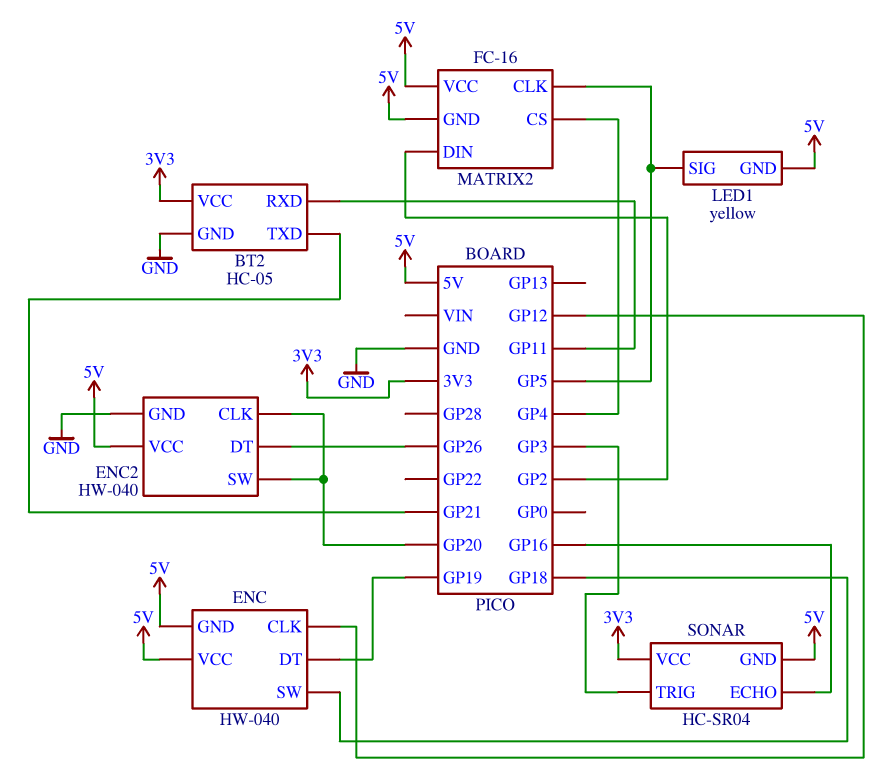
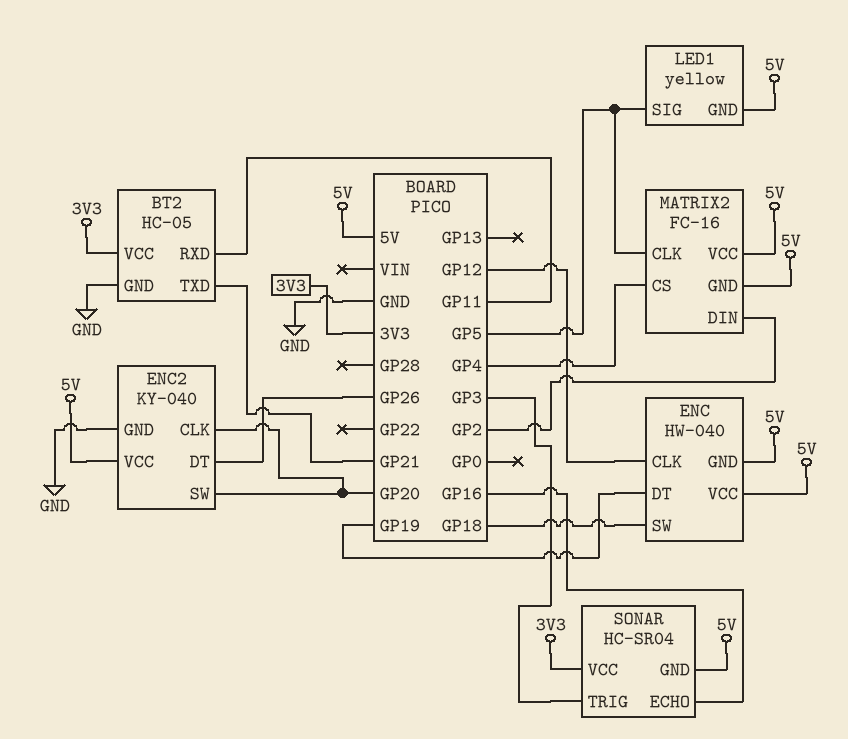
ENC2: HW-040 -> KY-040

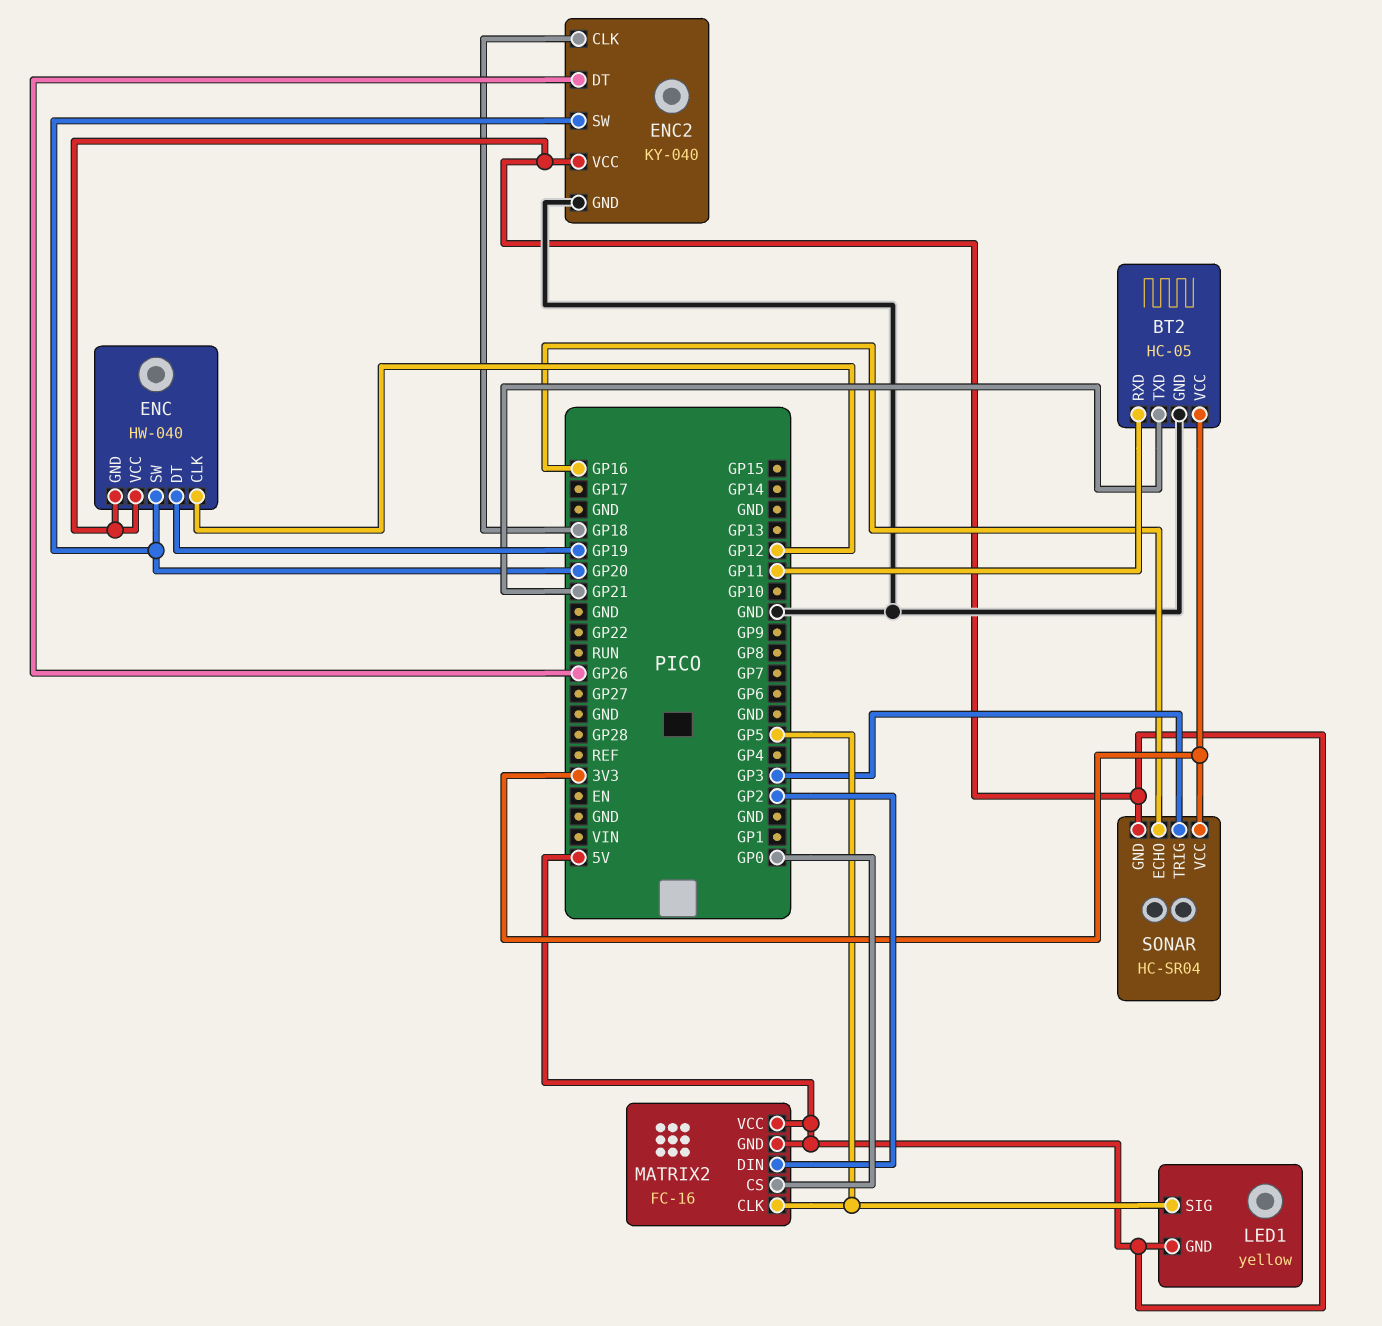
ENC pin SW: GP18 -> GP20
ENC2 pin CLK: GP20 -> GP18
MATRIX2 pin CS: GP4 -> GP0

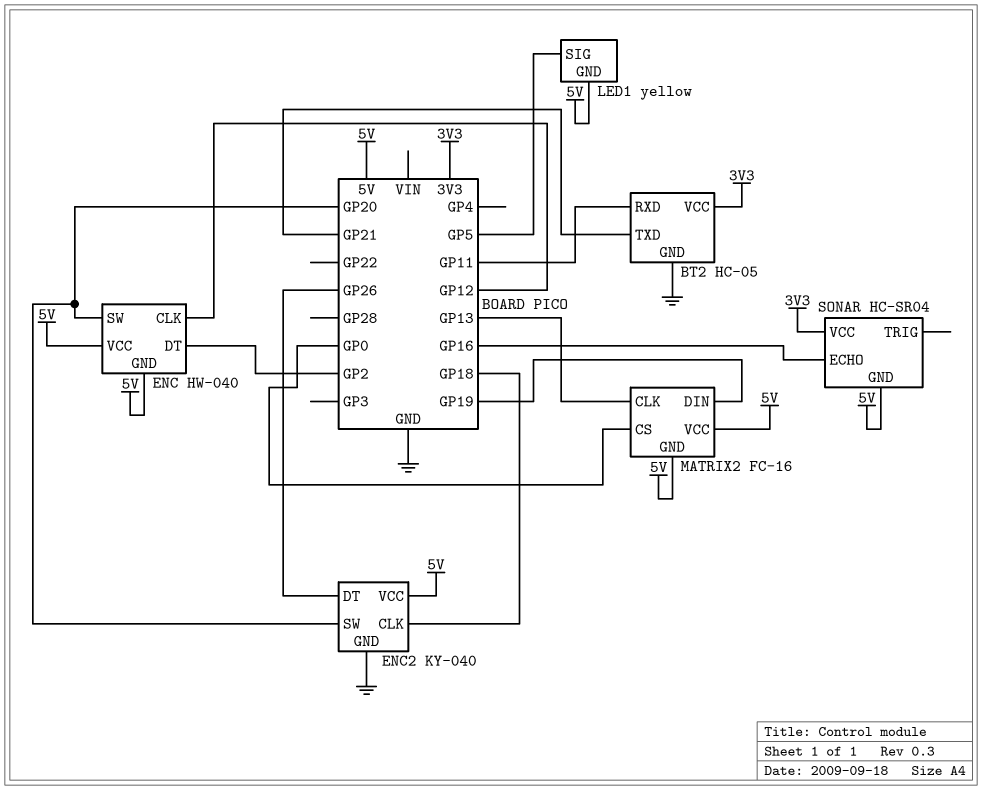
ENC pin DT: GP19 -> GP2
MATRIX2 pin CLK: GP5 -> GP13
MATRIX2 pin DIN: GP2 -> GP19
SONAR pin TRIG: GP3 -> none

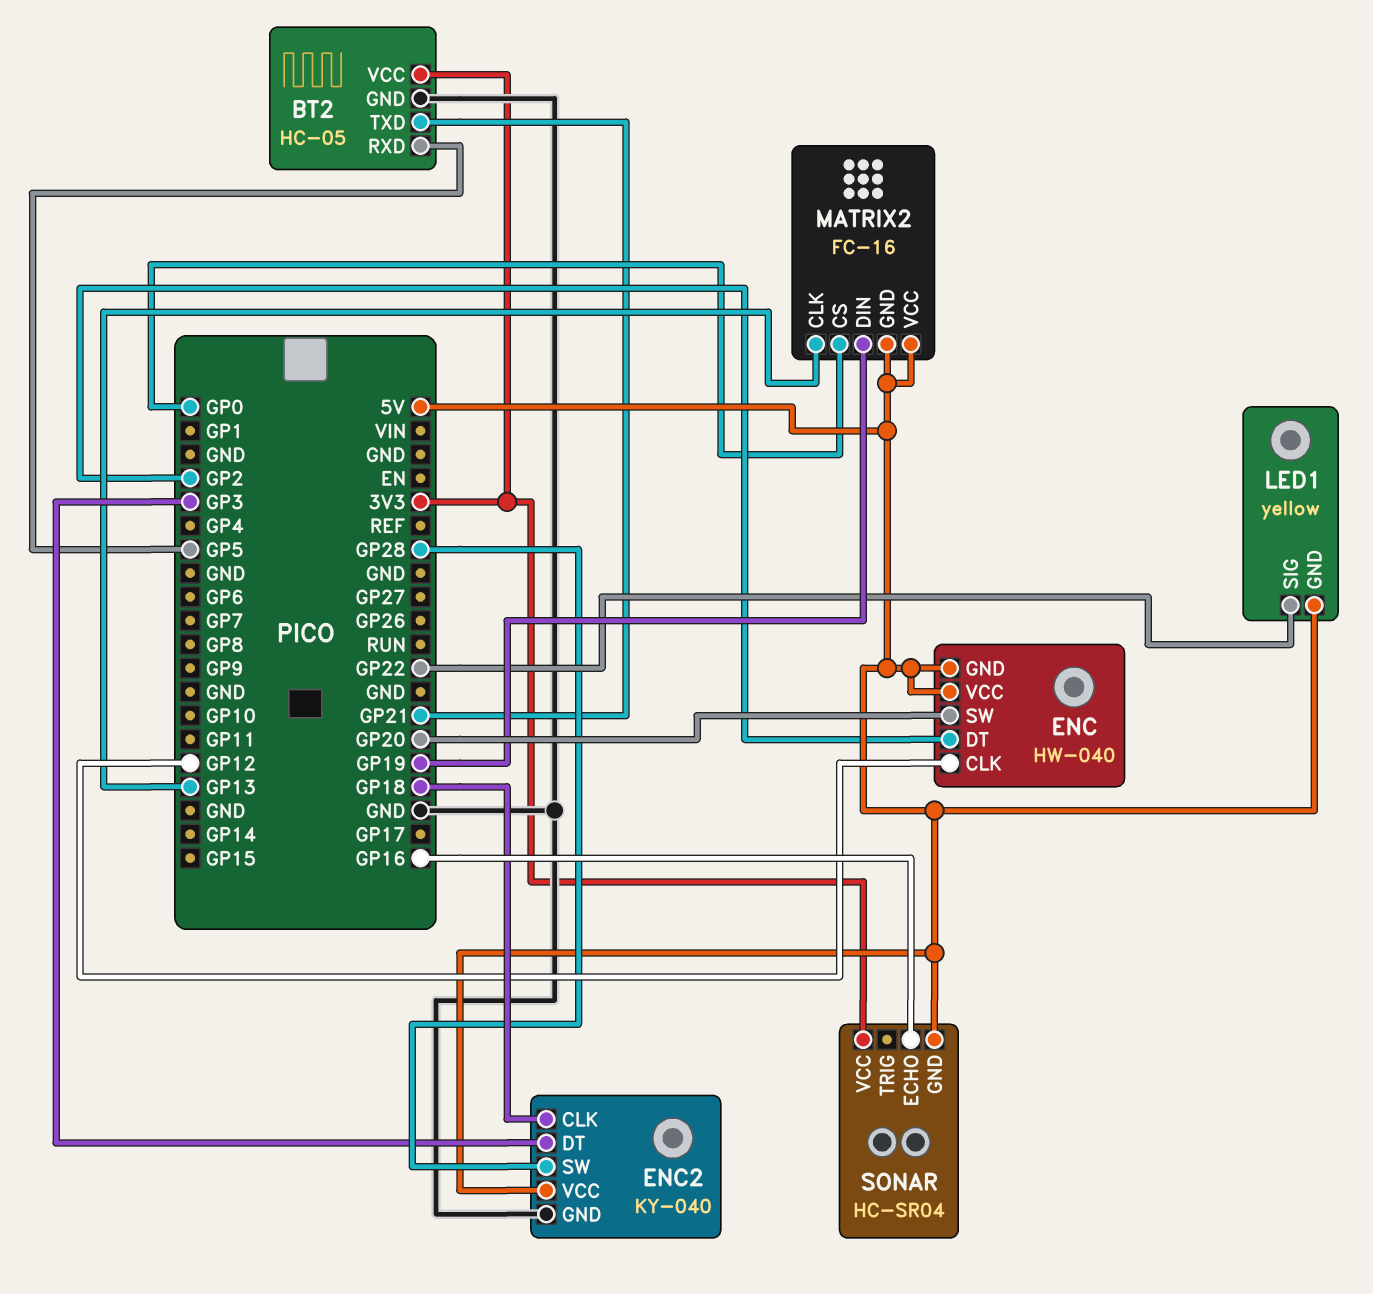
BT2 pin RXD: GP11 -> GP5
ENC2 pin DT: GP26 -> GP3
ENC2 pin SW: GP20 -> GP28
LED1 pin SIG: GP5 -> GP22

